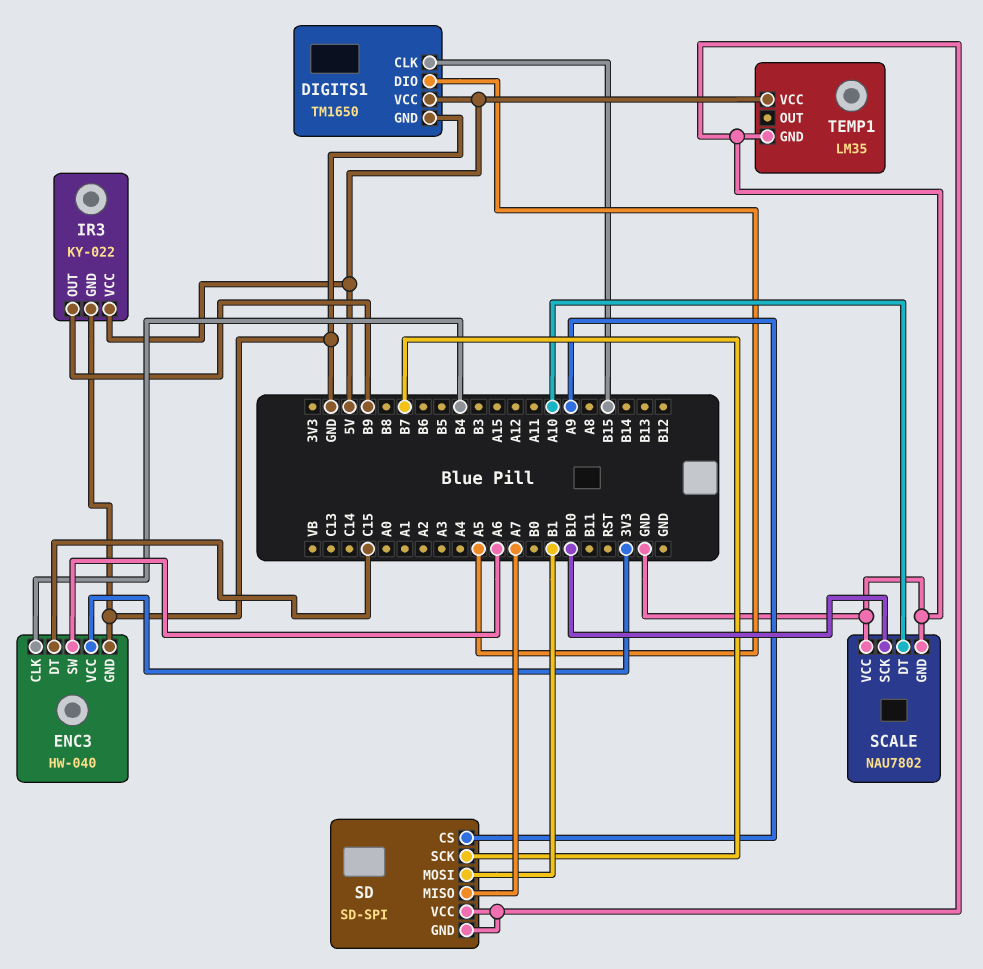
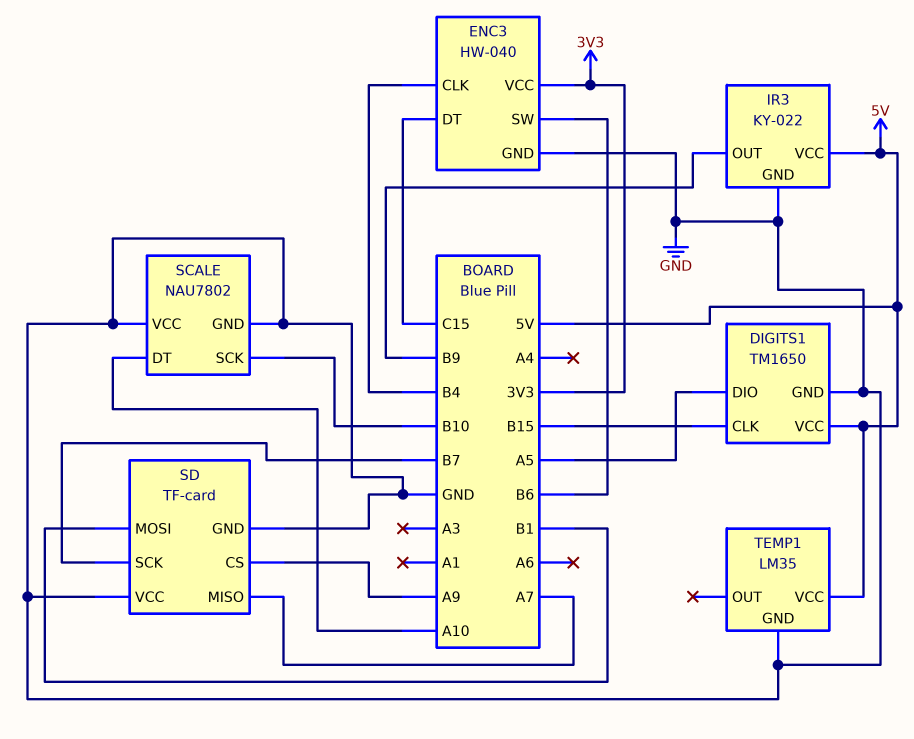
ENC3 pin SW: A6 -> B6
SD: SD-SPI -> TF-card

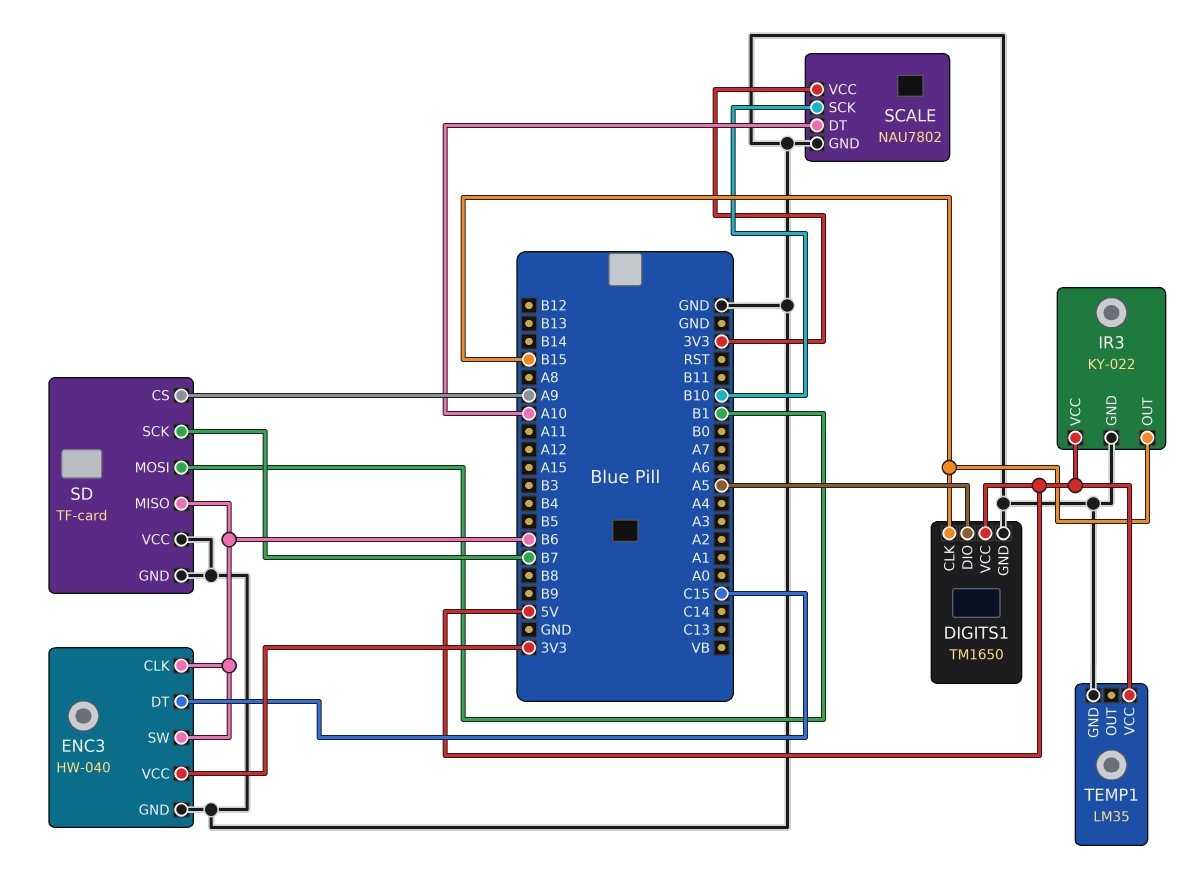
ENC3 pin CLK: B4 -> B6
IR3 pin OUT: B9 -> B15
SCALE pin VCC: GND -> 3V3
SD pin MISO: A7 -> B6

